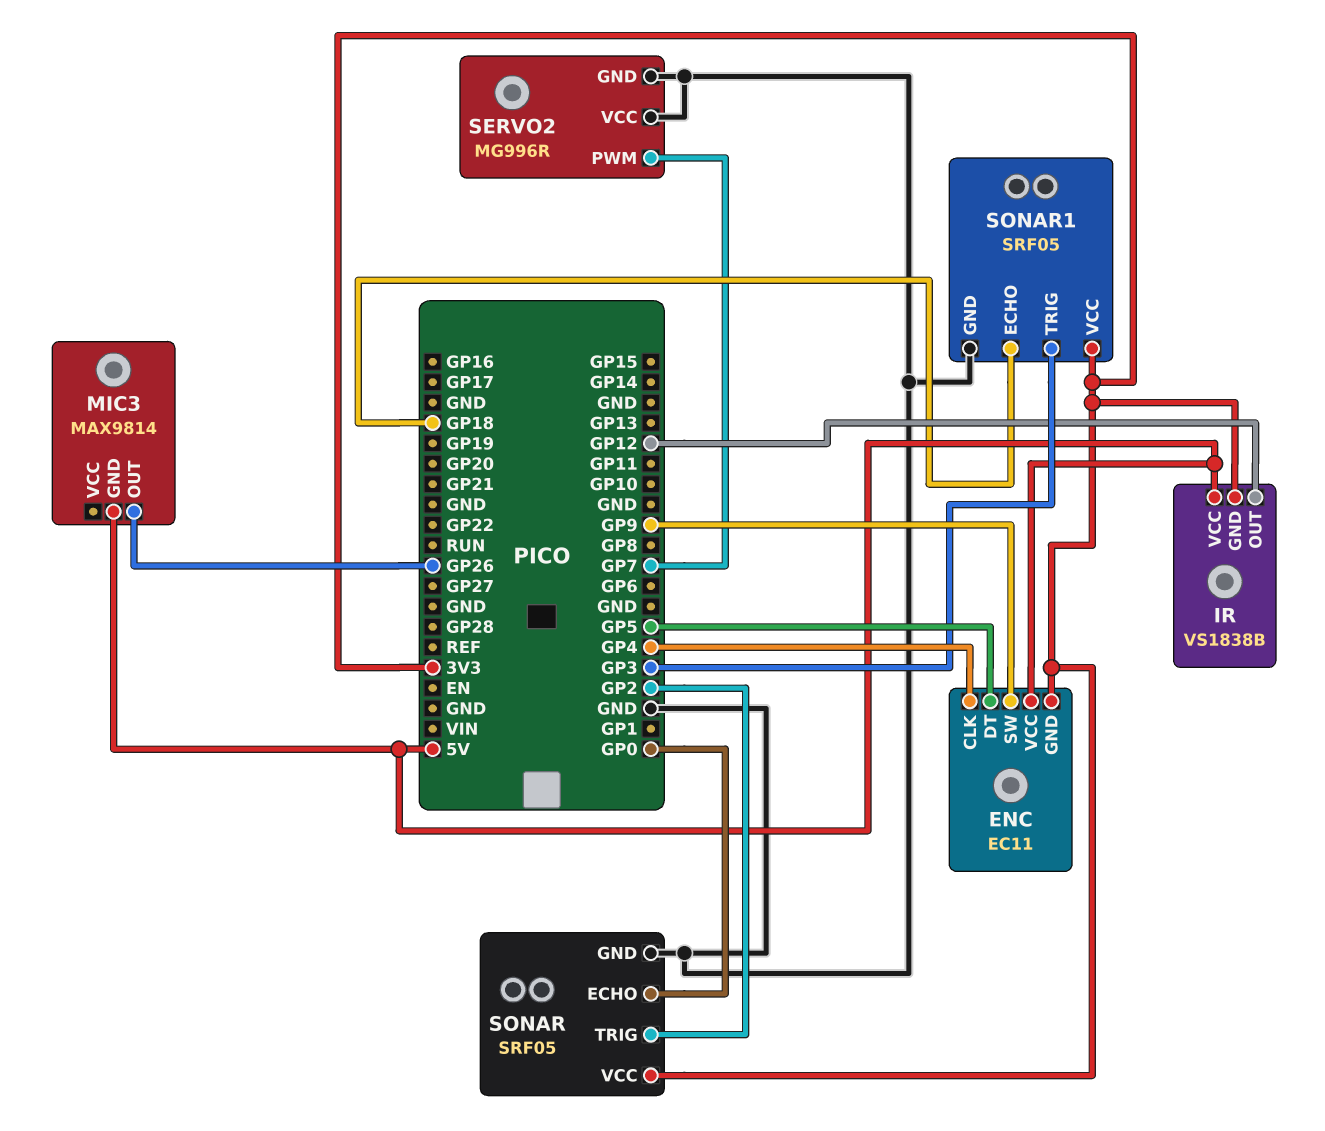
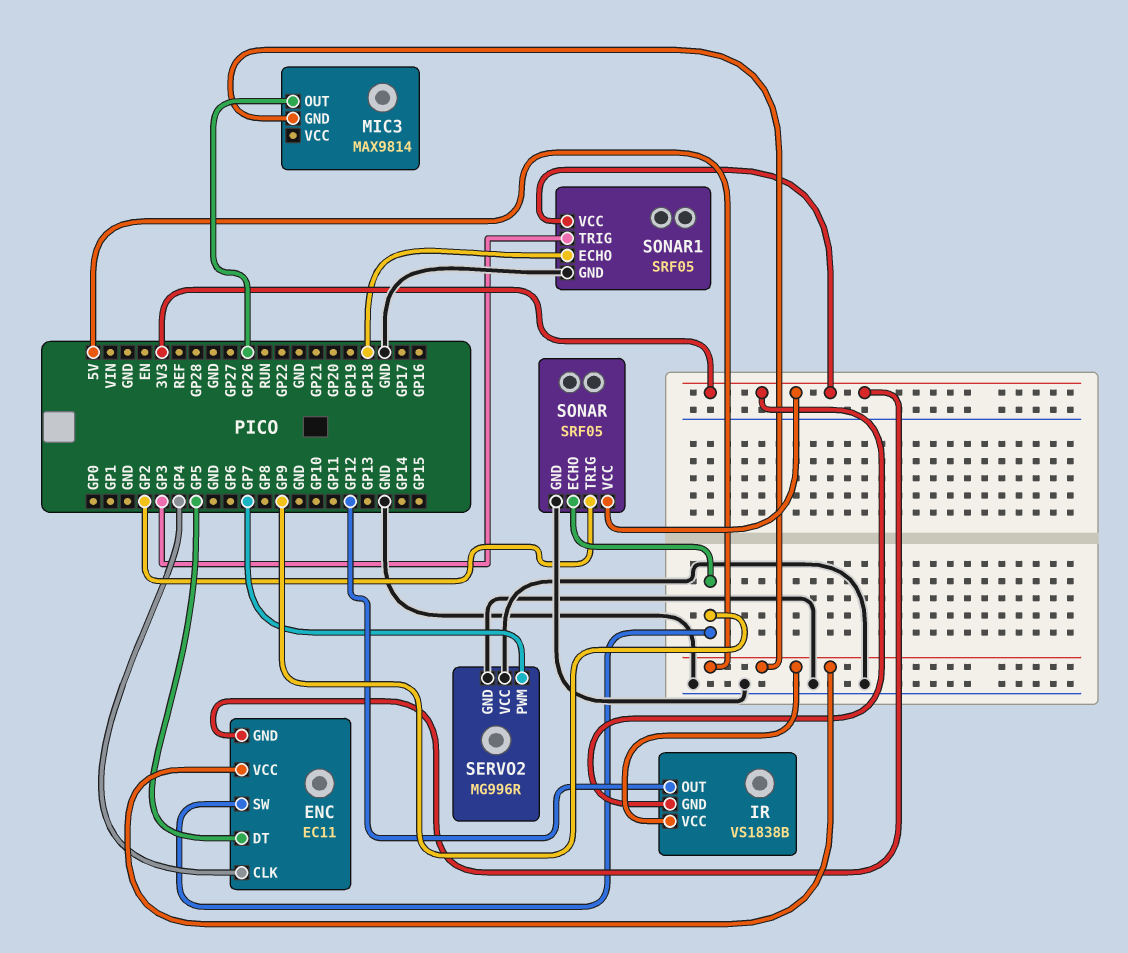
SONAR pin ECHO: GP0 -> GP9

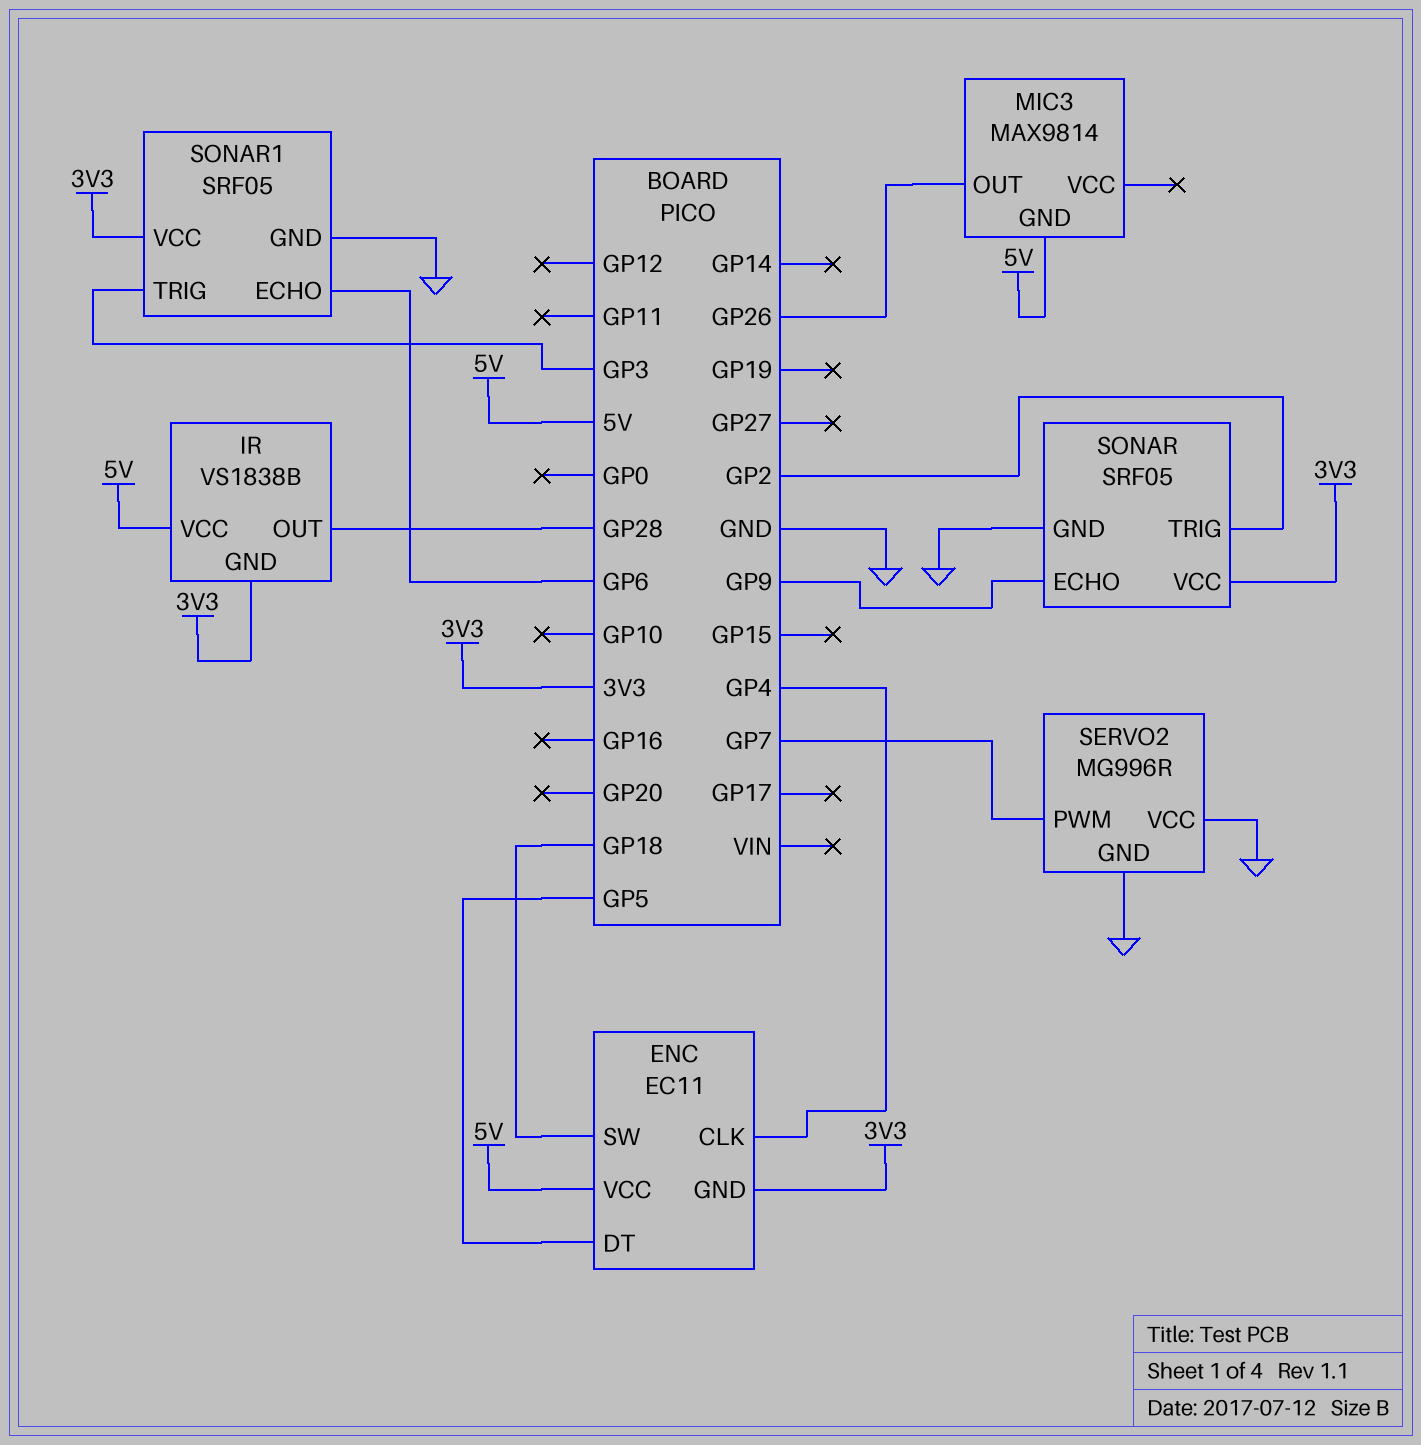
ENC pin SW: GP9 -> GP18
IR pin OUT: GP12 -> GP28
SONAR1 pin ECHO: GP18 -> GP6

